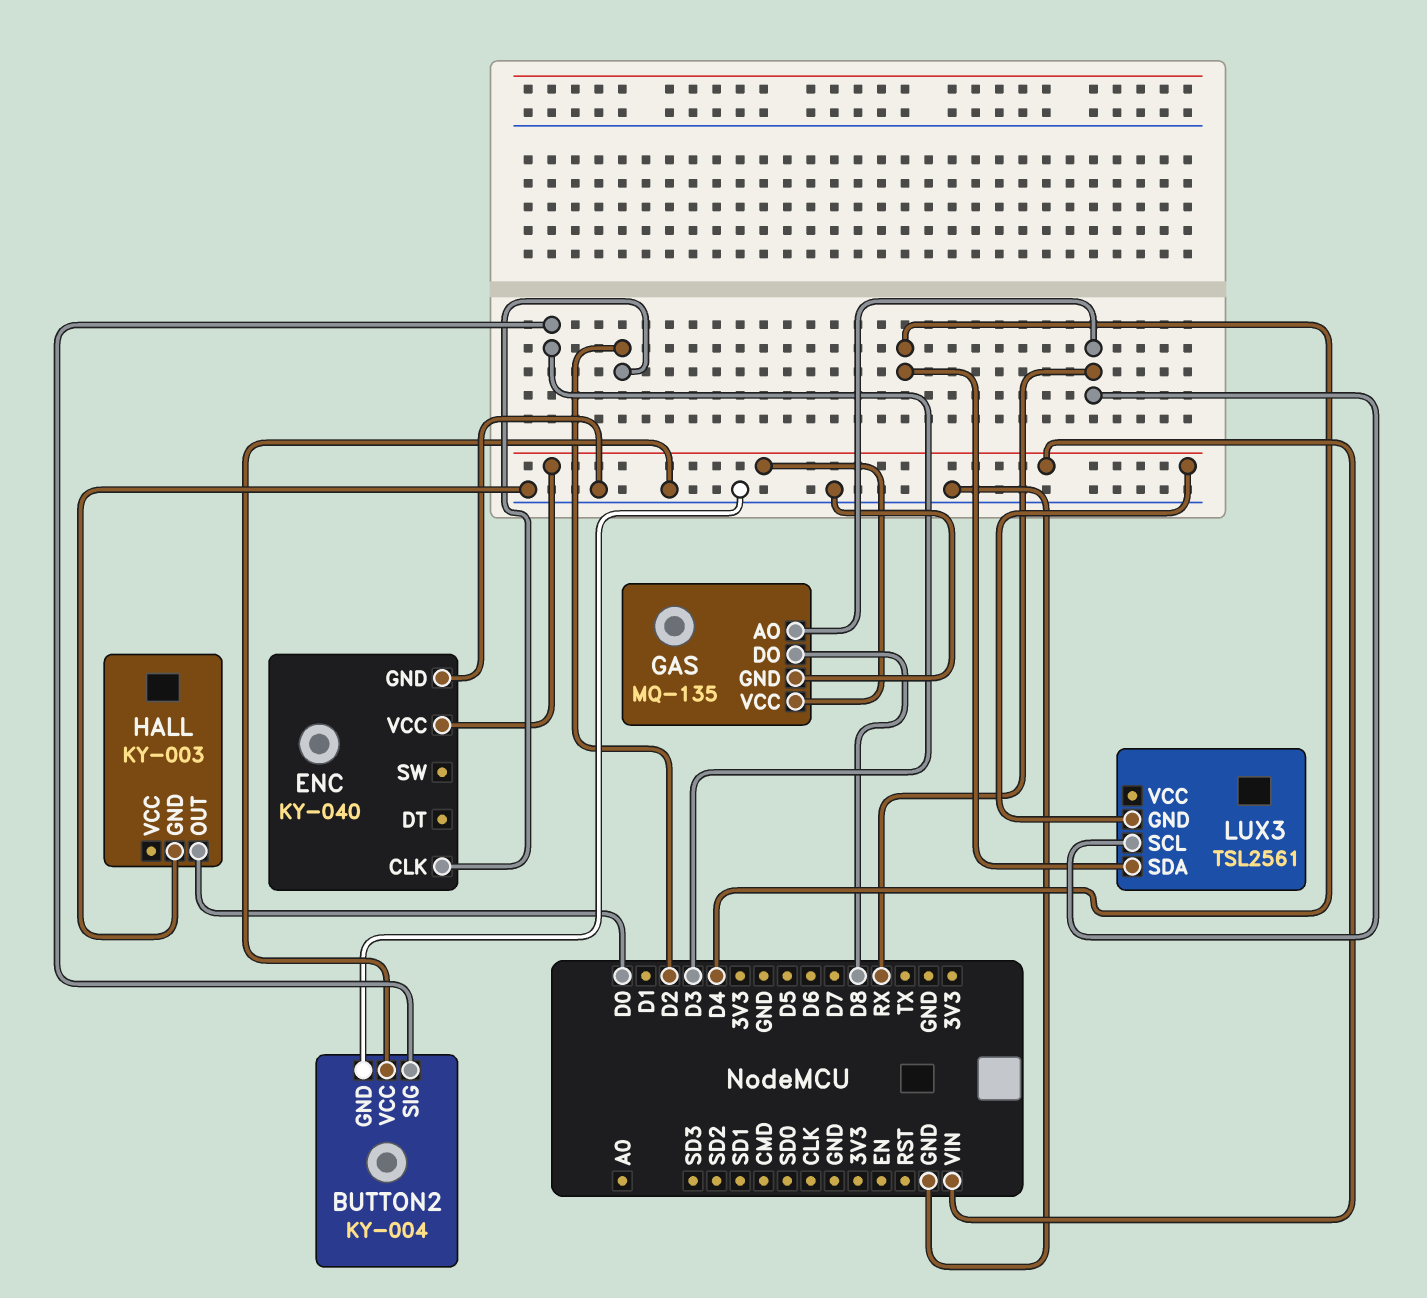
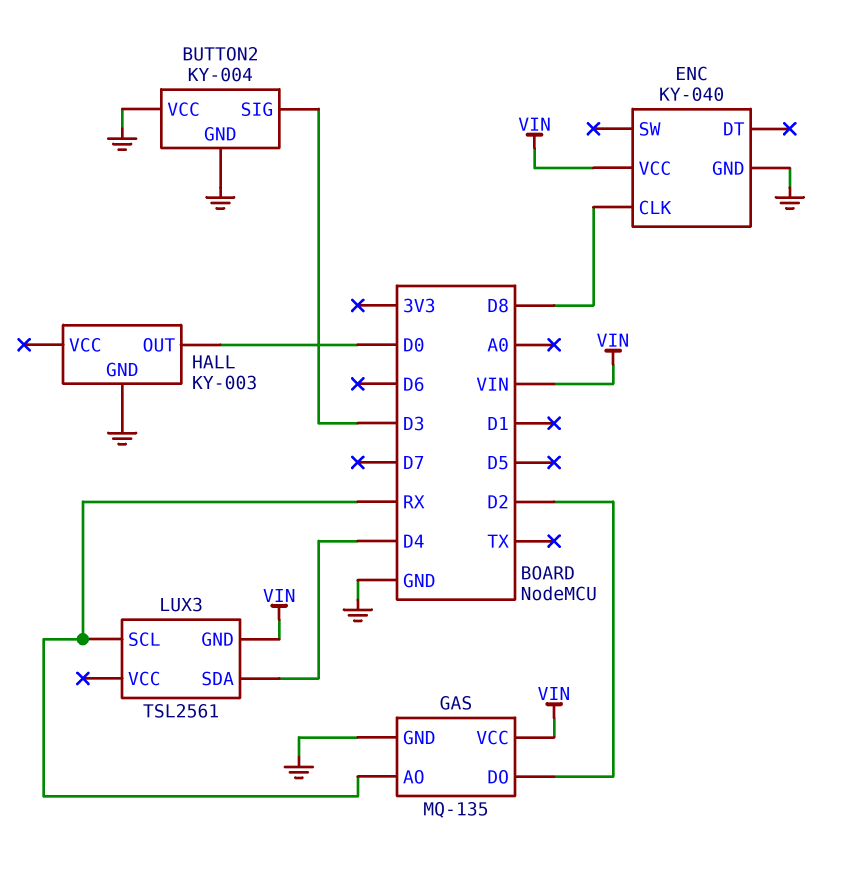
ENC pin CLK: D2 -> D8
GAS pin DO: D8 -> D2

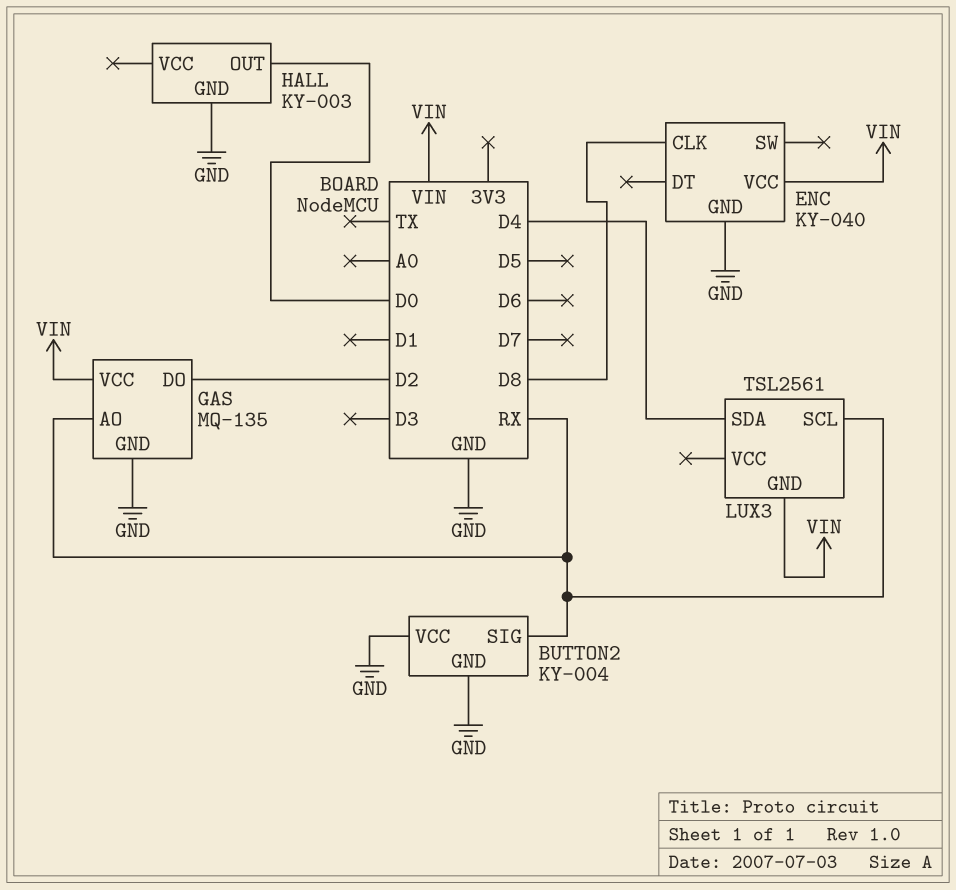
BUTTON2 pin SIG: D3 -> RX

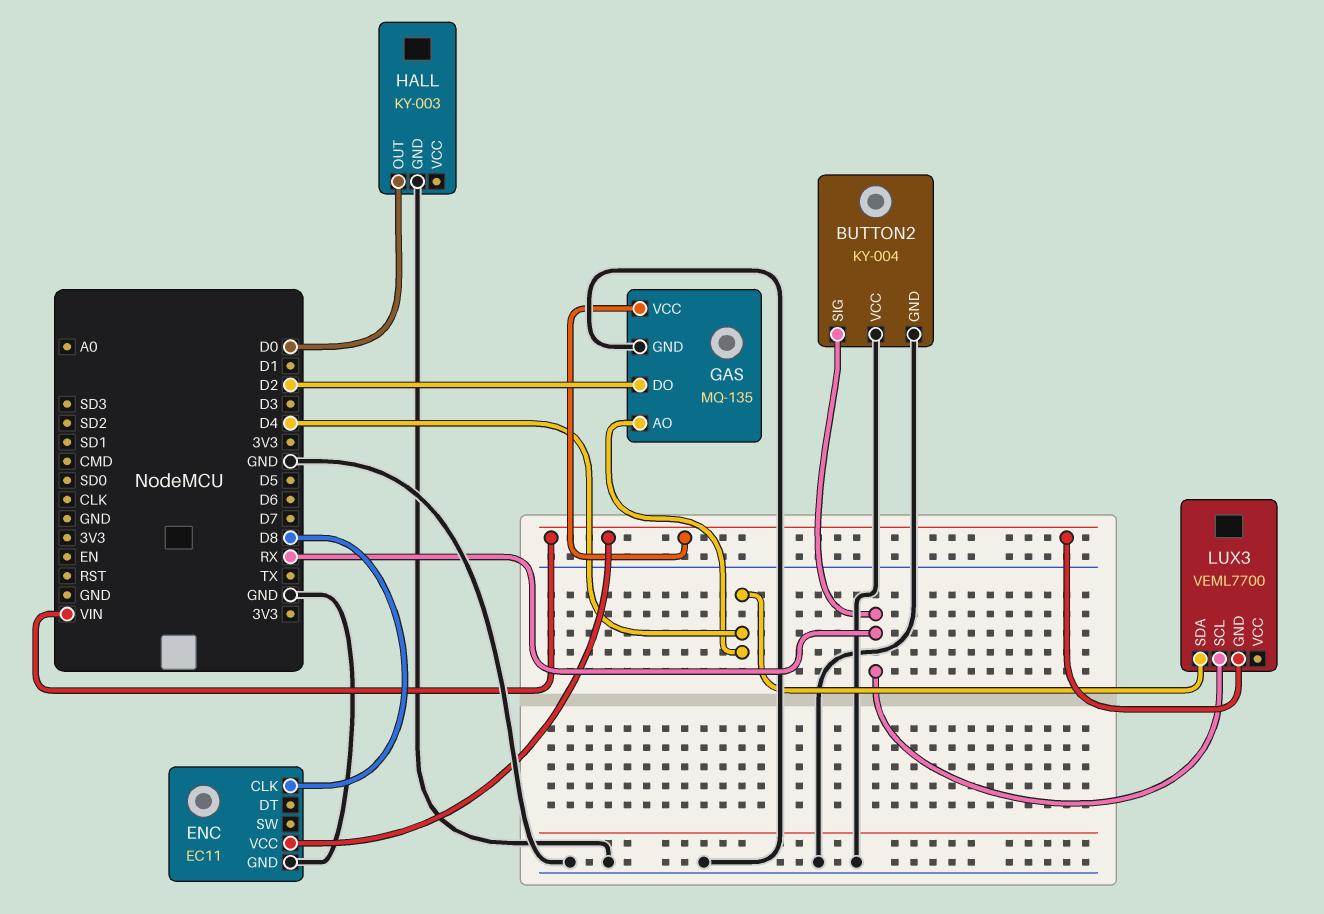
ENC: KY-040 -> EC11
GAS pin AO: RX -> D4
LUX3: TSL2561 -> VEML7700

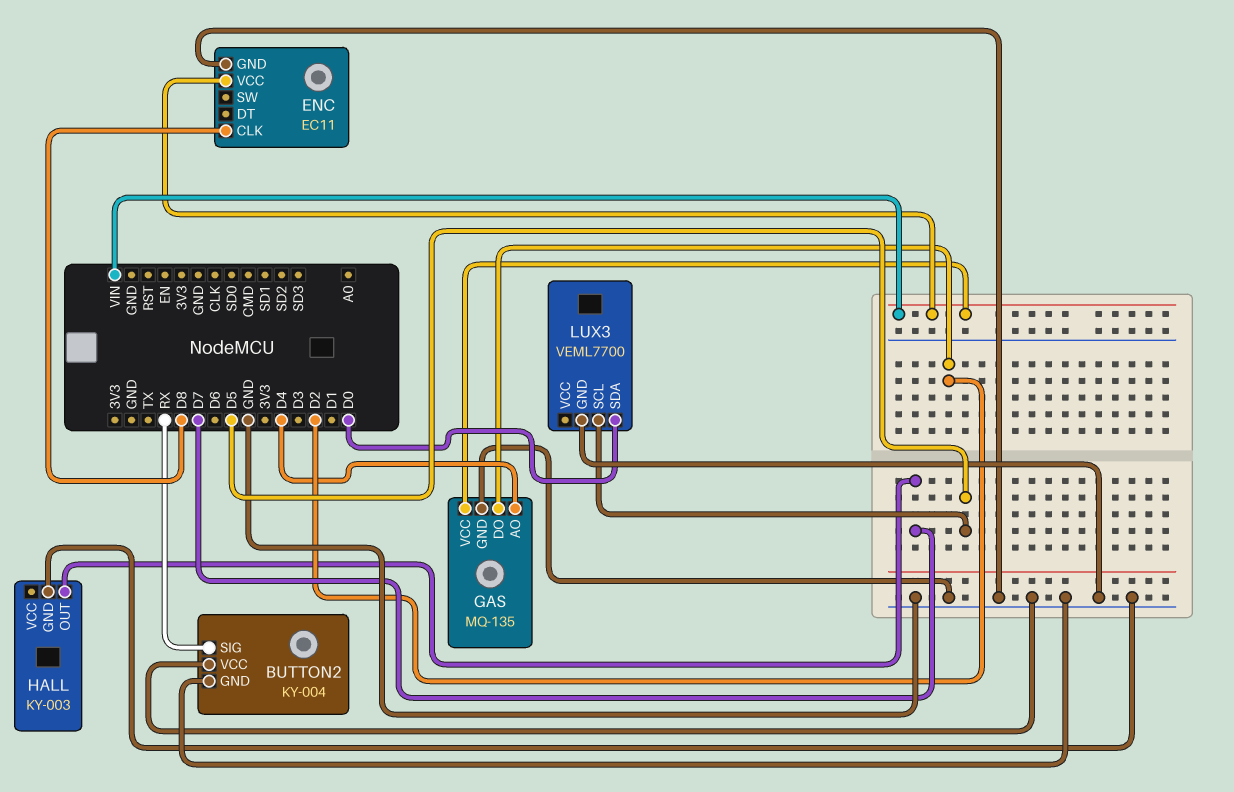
HALL pin OUT: D0 -> D7
LUX3 pin GND: VIN -> GND
LUX3 pin SCL: RX -> D5
LUX3 pin SDA: D4 -> D0

